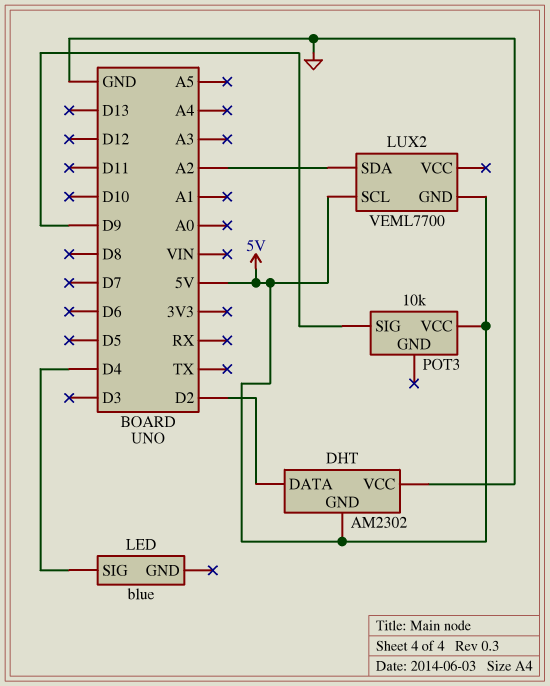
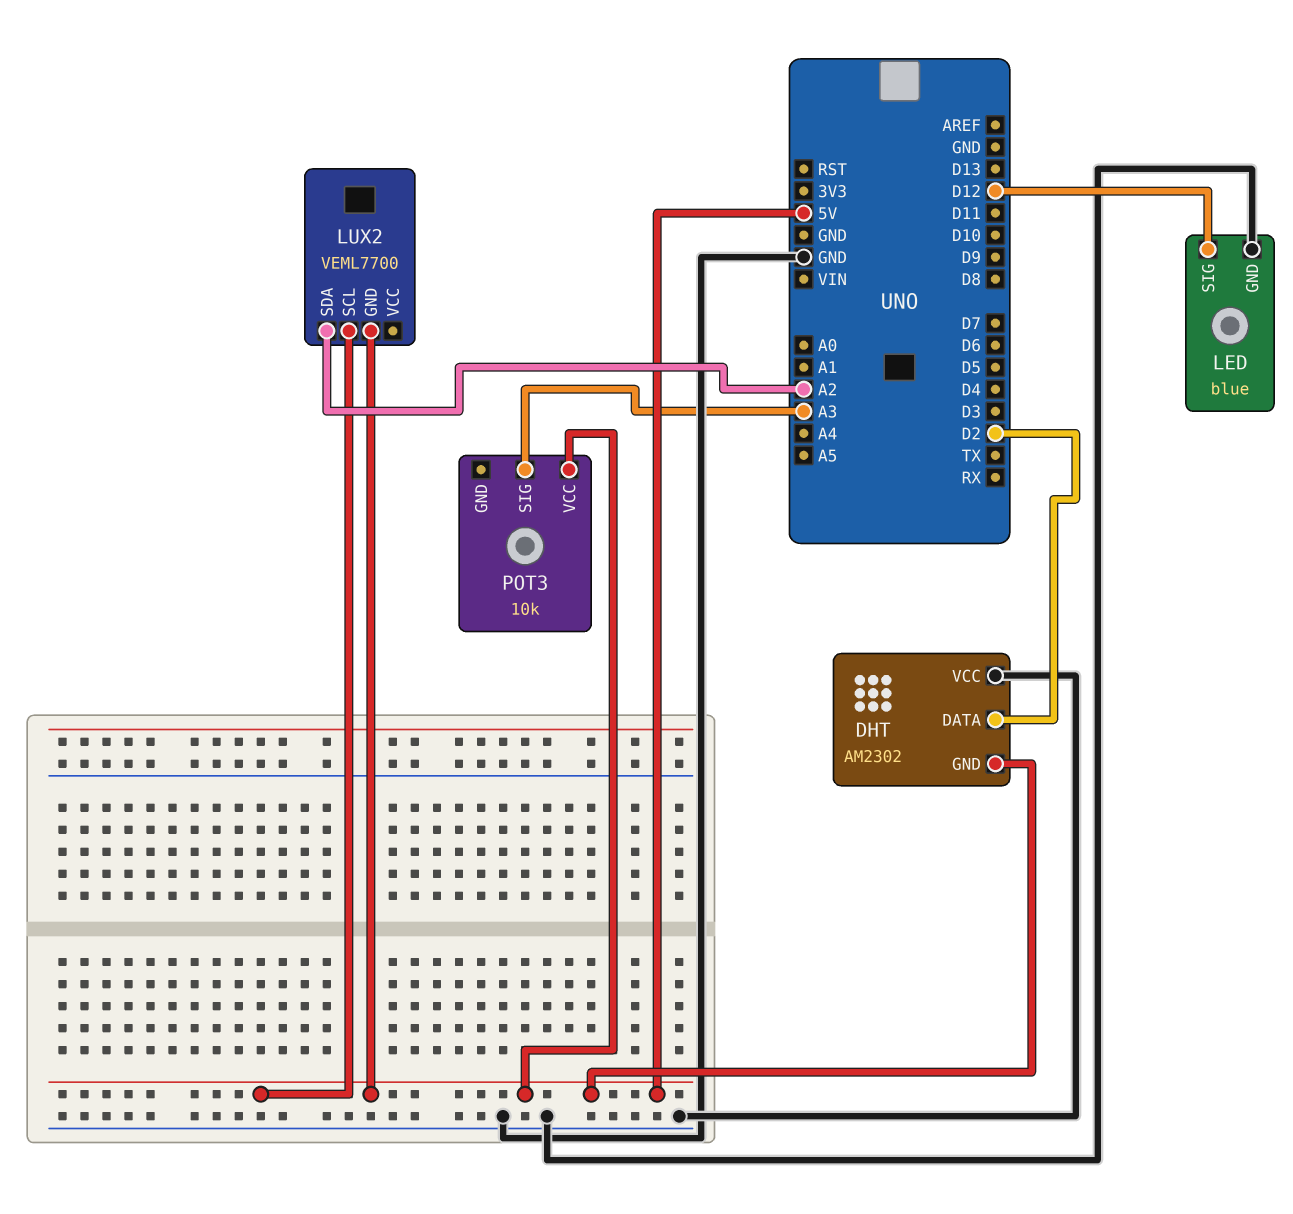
LED pin GND: none -> GND
LED pin SIG: D4 -> D12
POT3 pin SIG: D9 -> A3

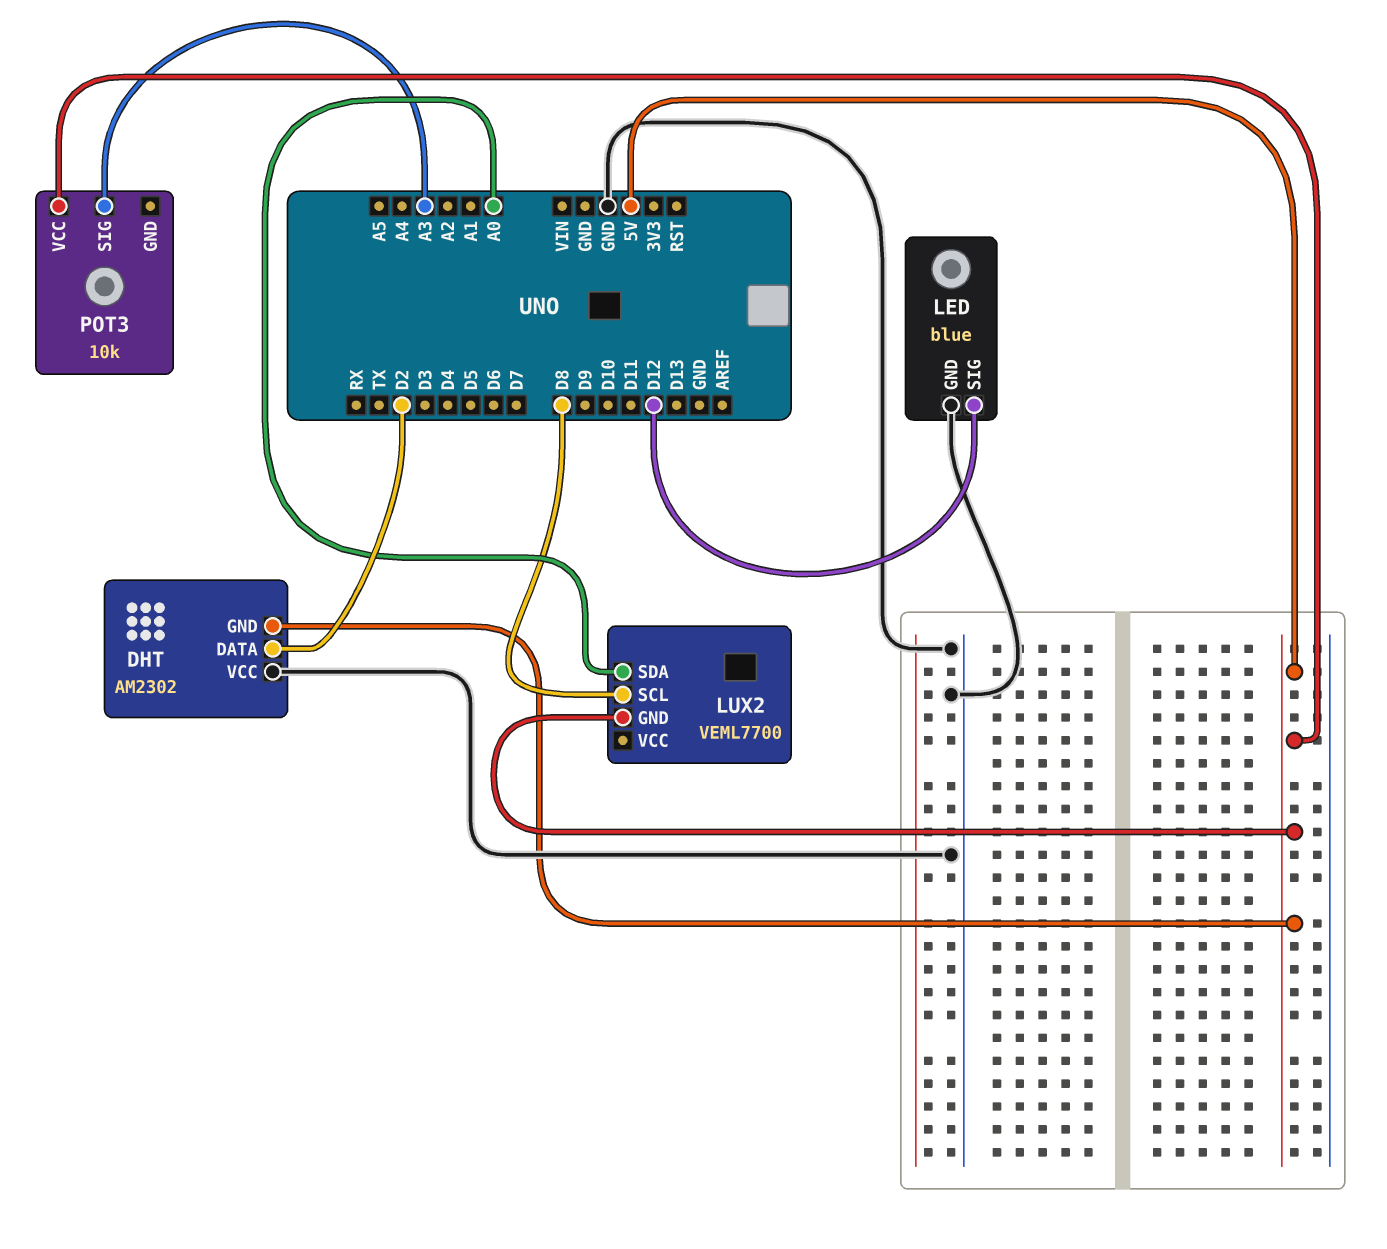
LUX2 pin SCL: 5V -> D8
LUX2 pin SDA: A2 -> A0

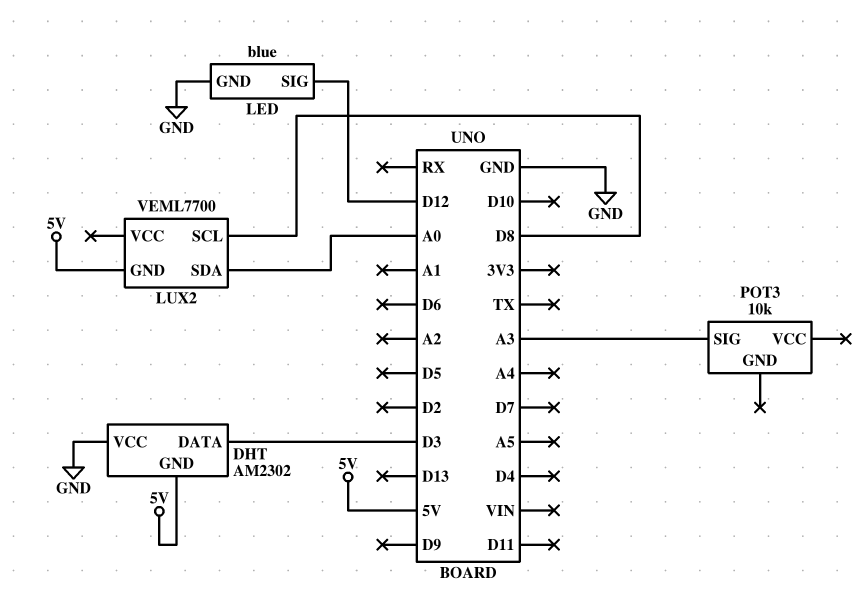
DHT pin DATA: D2 -> D3
POT3 pin VCC: 5V -> none

